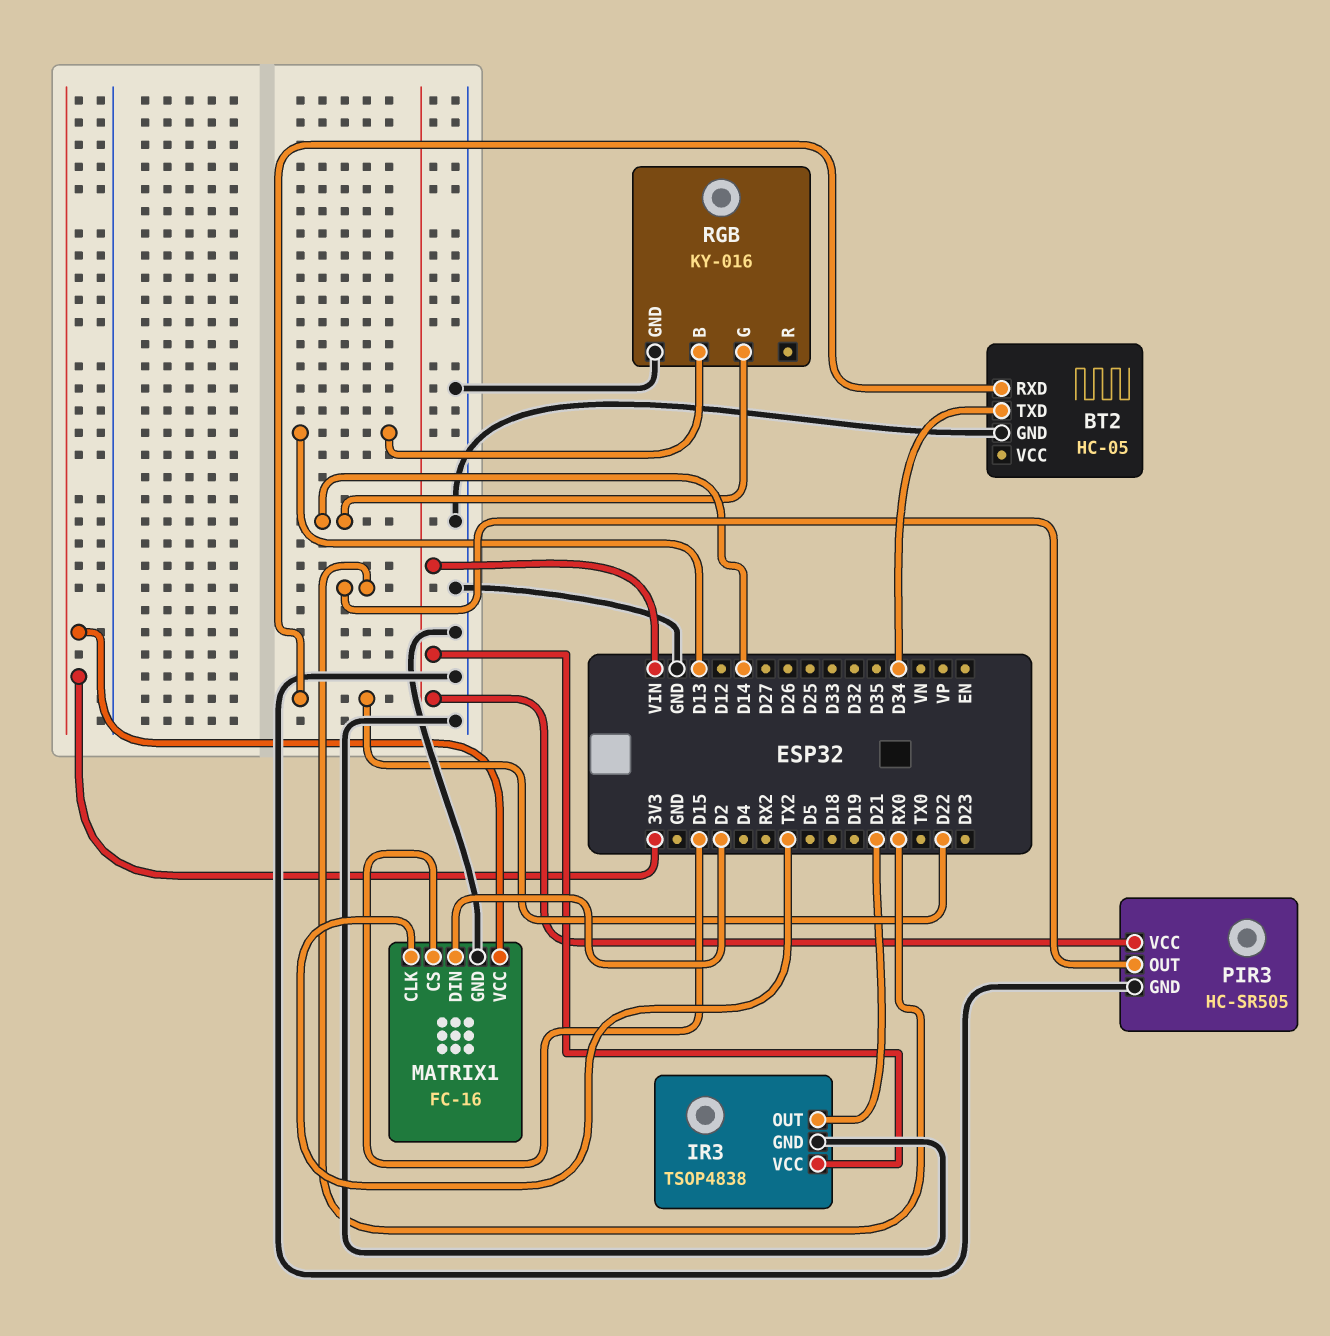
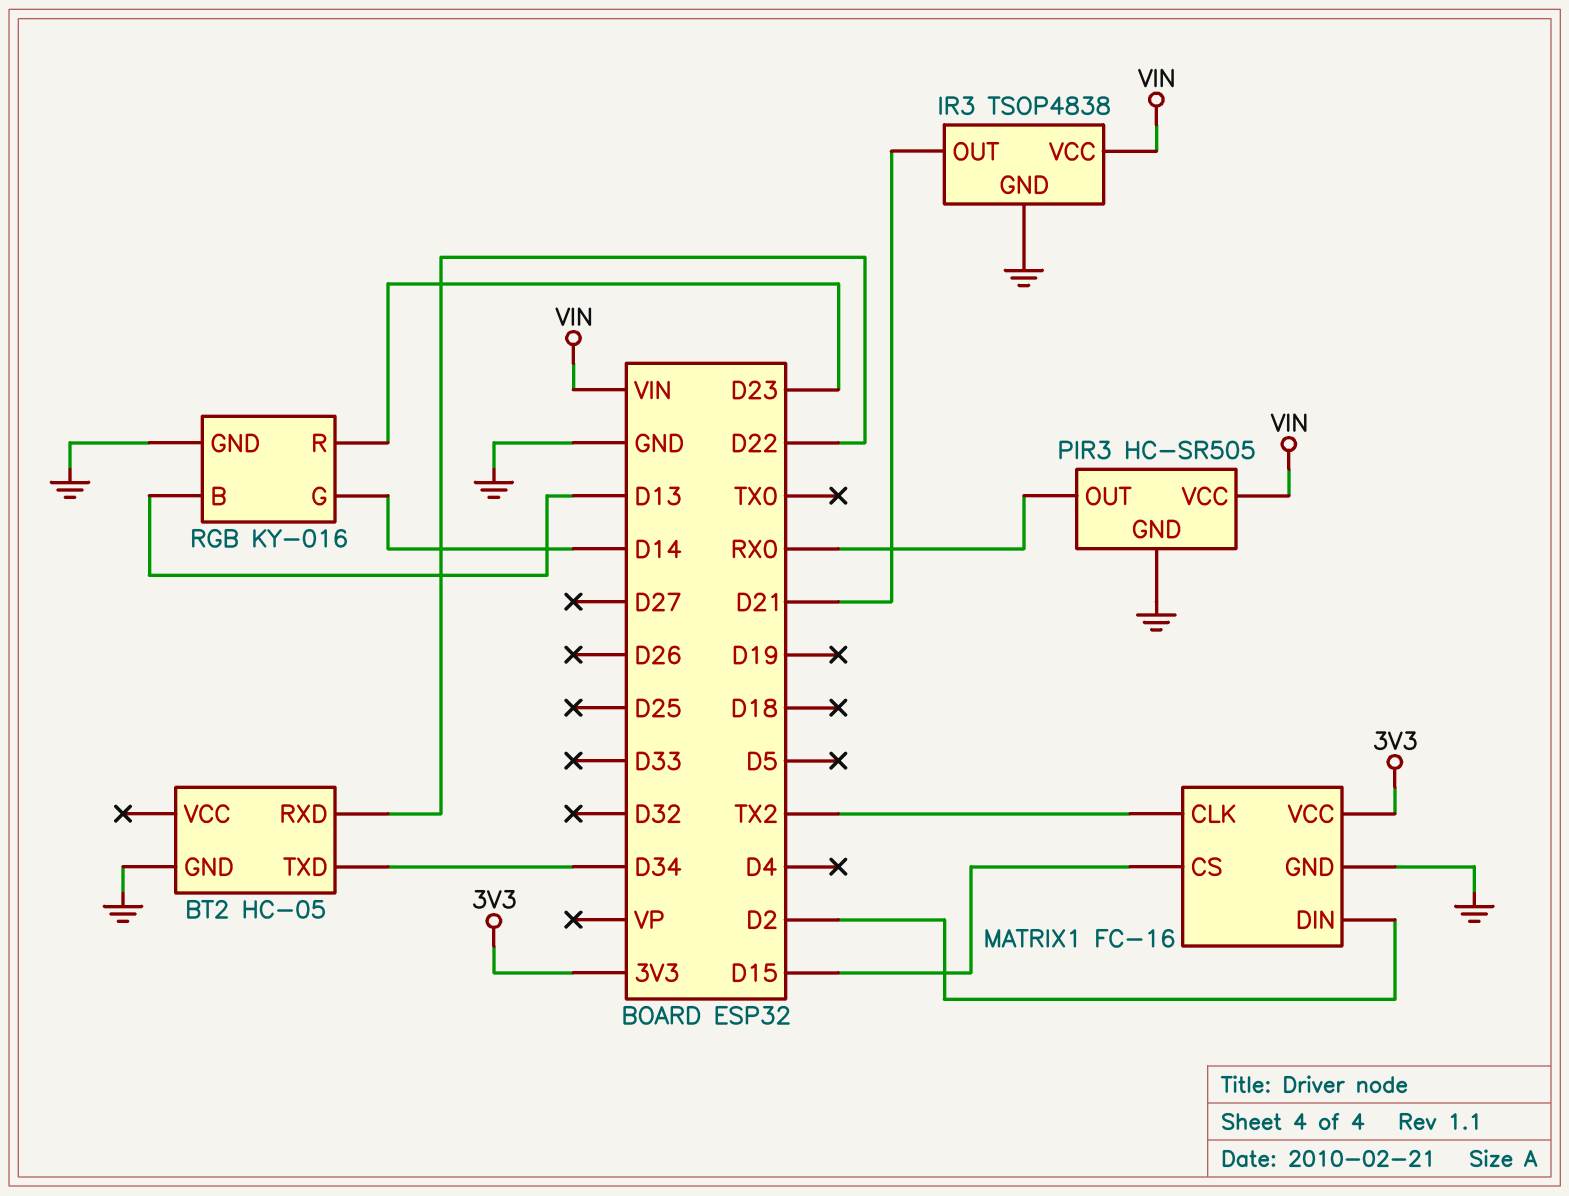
RGB pin R: none -> D23

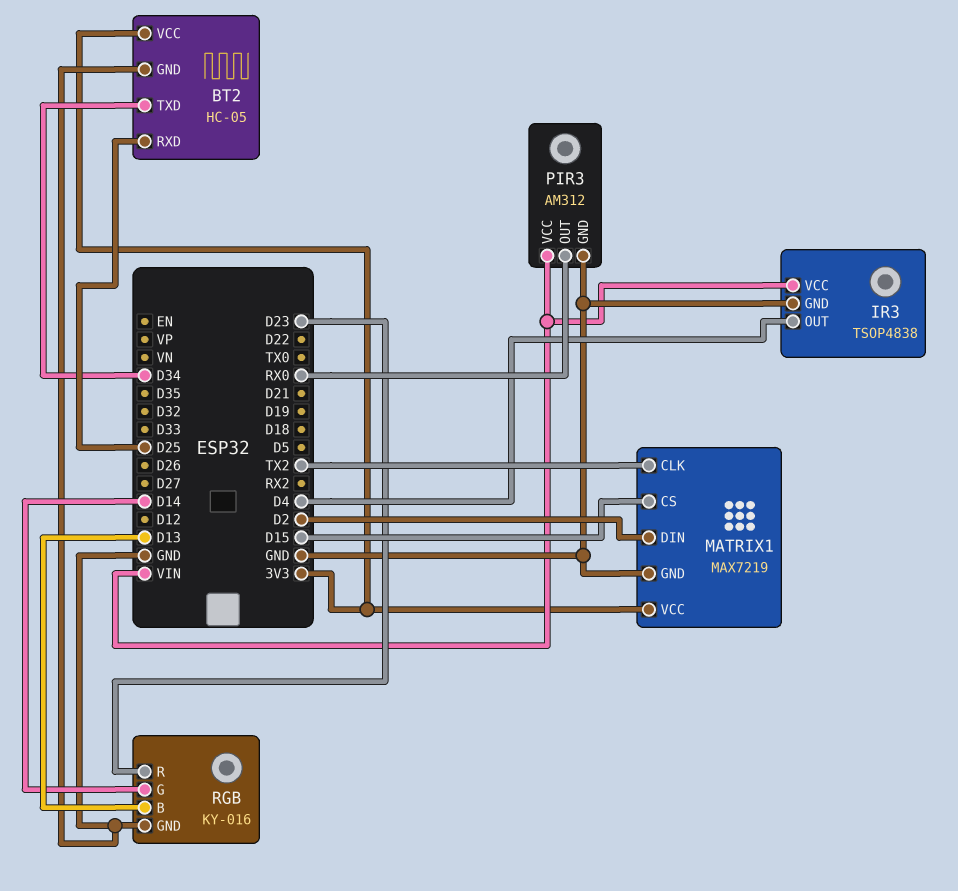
BT2 pin RXD: D22 -> D25
BT2 pin VCC: none -> 3V3
IR3 pin OUT: D21 -> D4
MATRIX1: FC-16 -> MAX7219
PIR3: HC-SR505 -> AM312

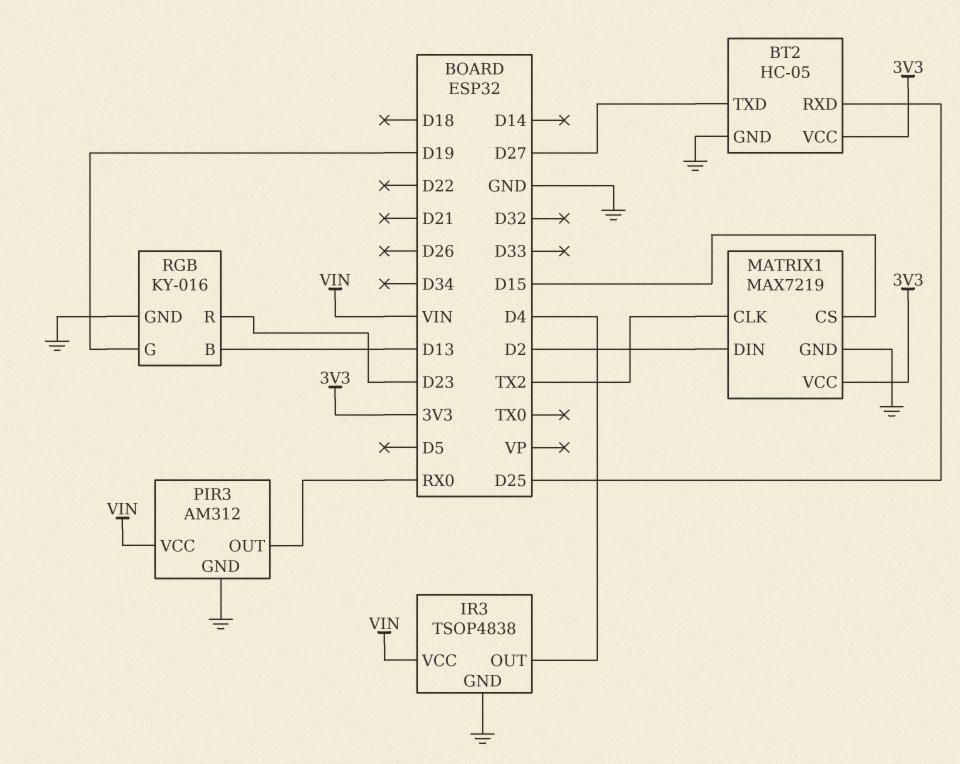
BT2 pin TXD: D34 -> D27
RGB pin G: D14 -> D19

